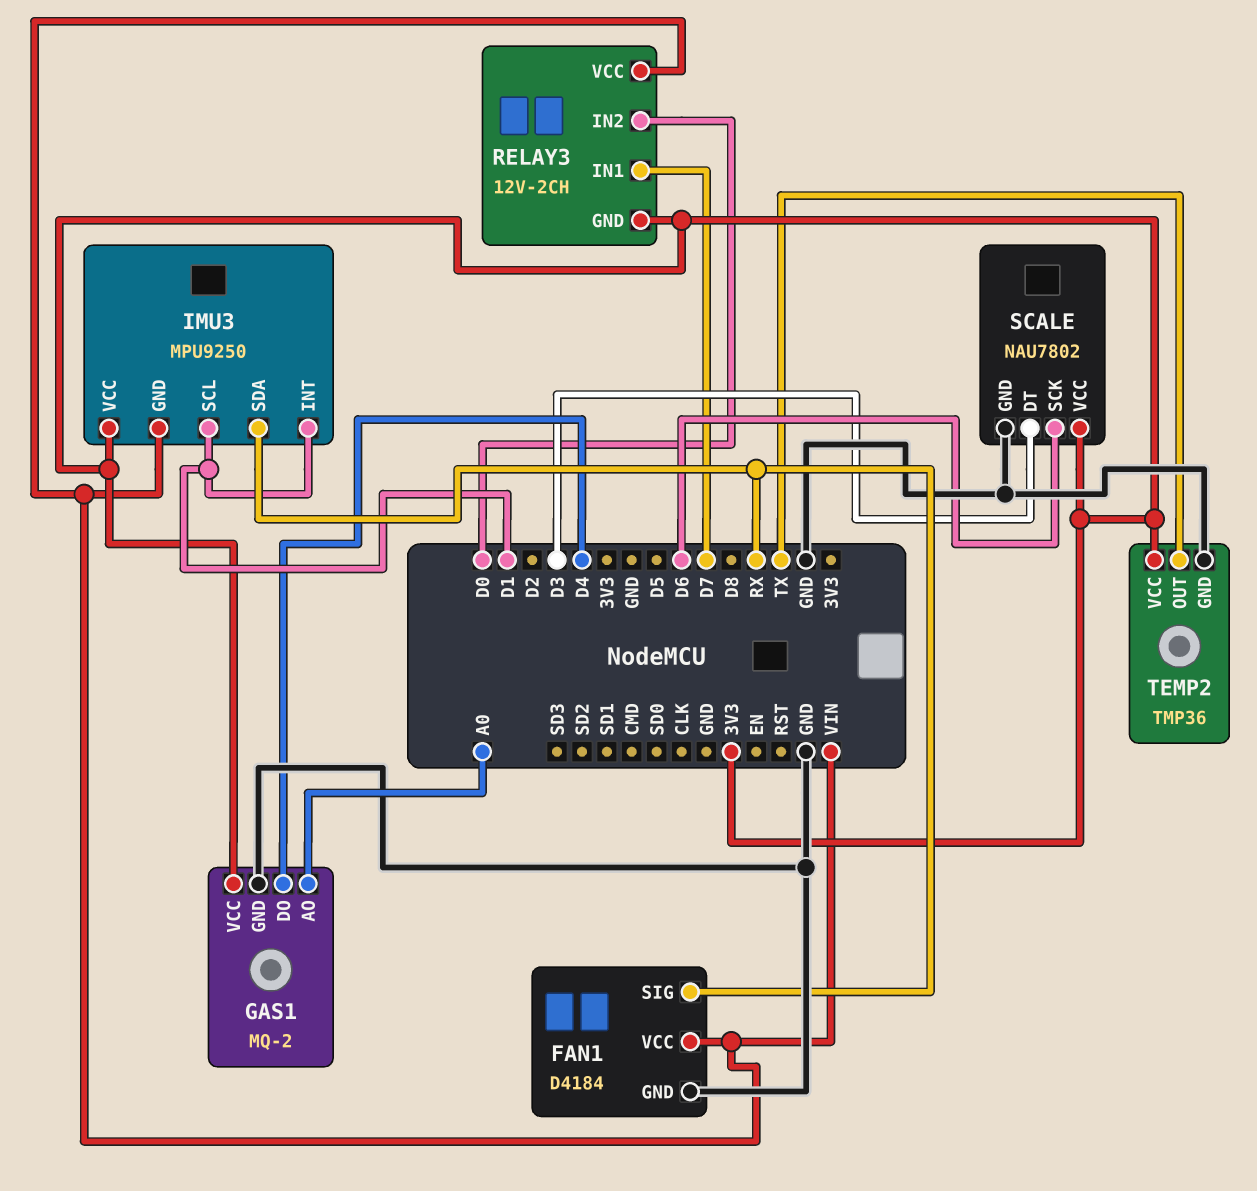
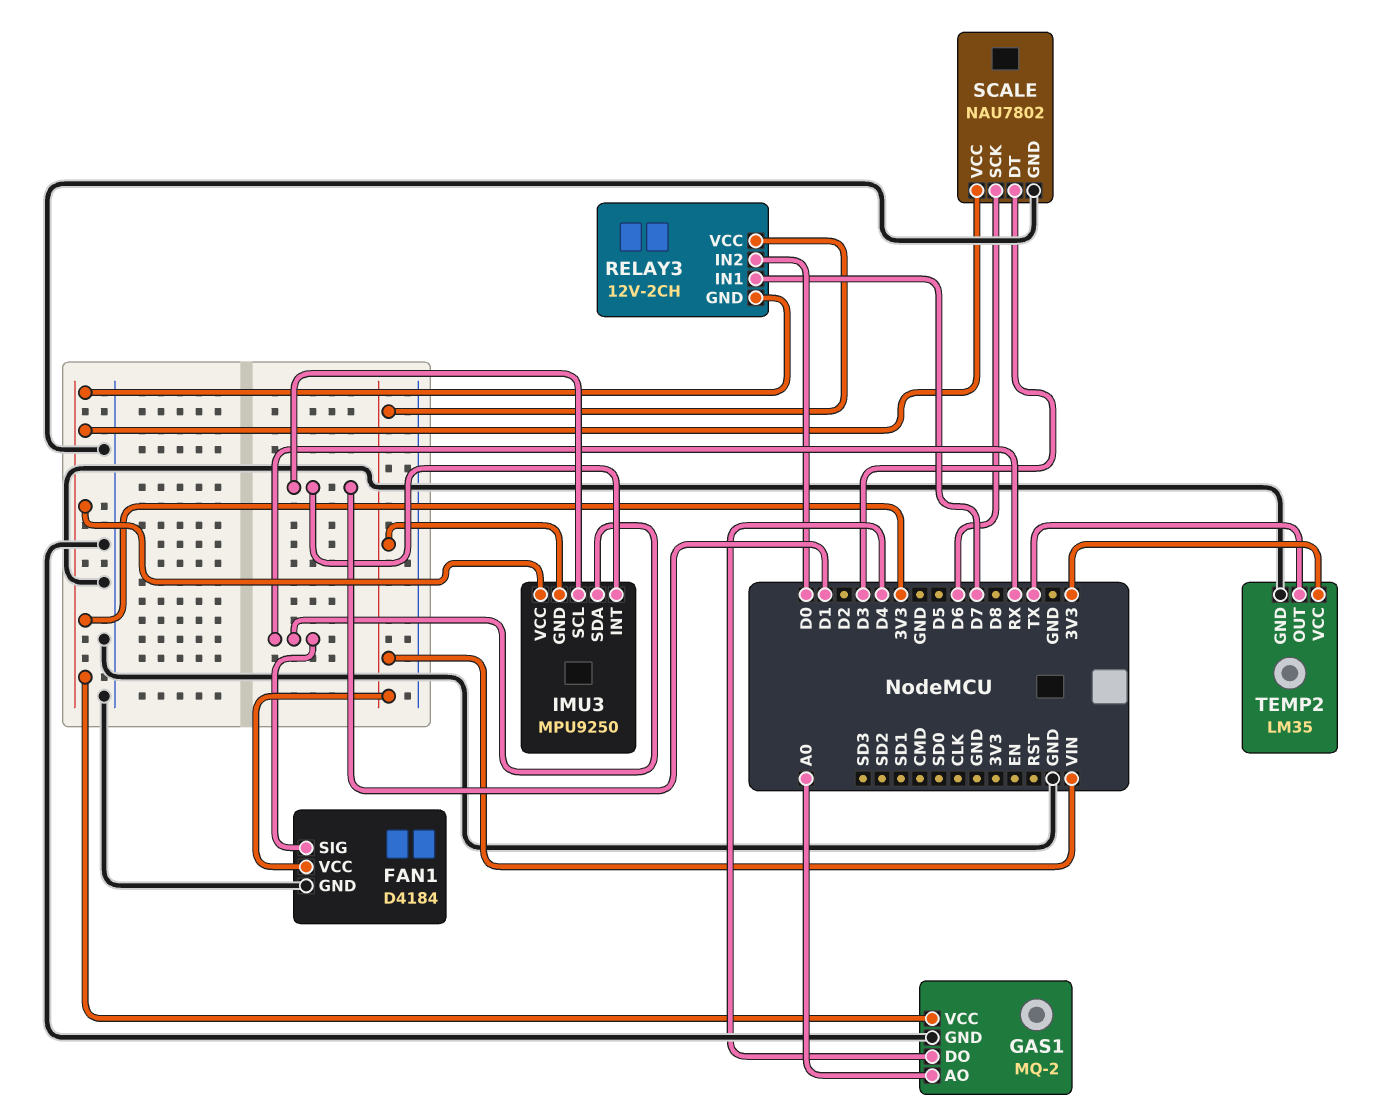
TEMP2: TMP36 -> LM35

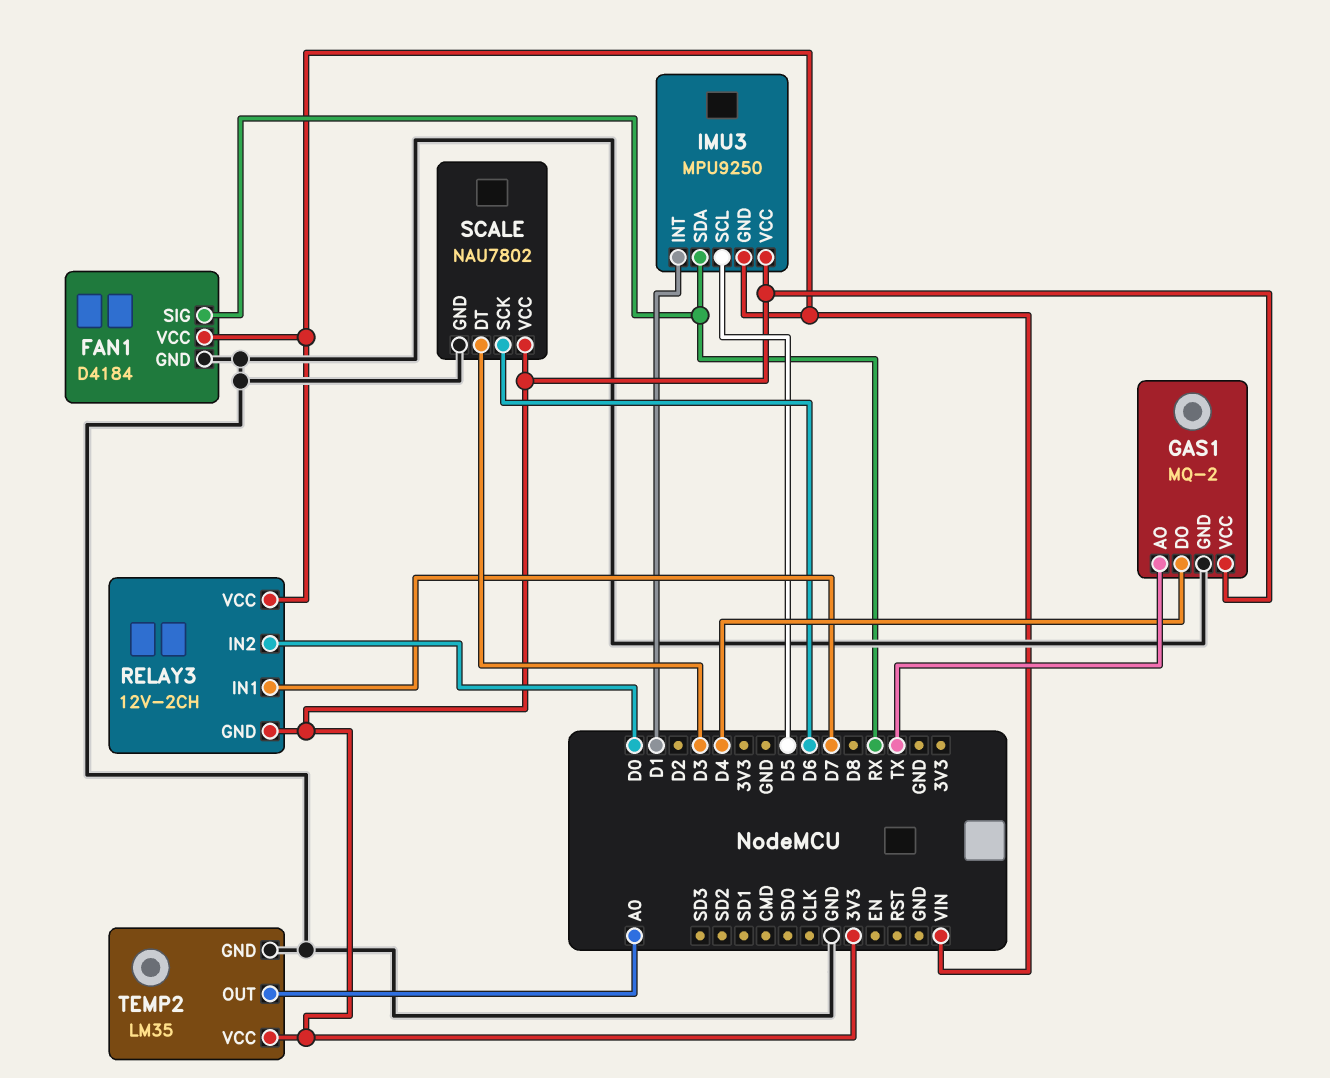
GAS1 pin AO: A0 -> TX
IMU3 pin SCL: D1 -> D5
TEMP2 pin OUT: TX -> A0

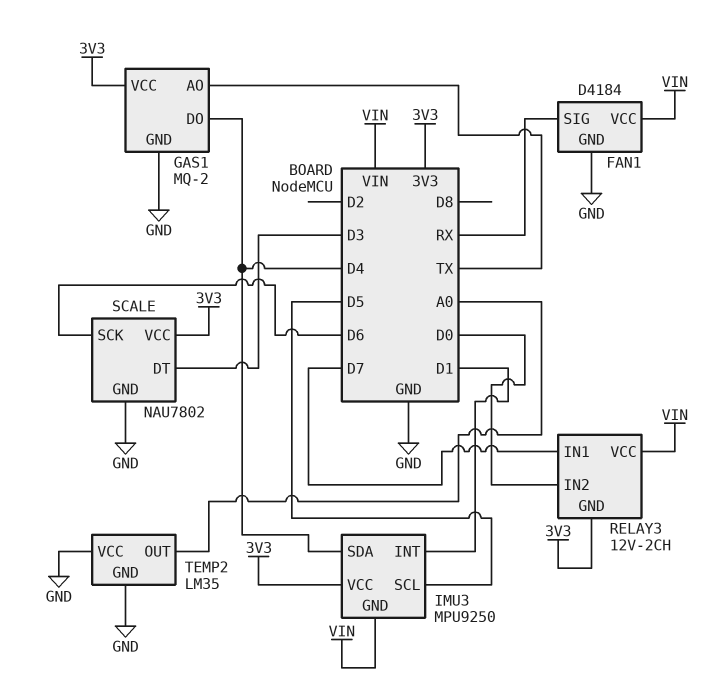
IMU3 pin SDA: RX -> D4
TEMP2 pin VCC: 3V3 -> GND

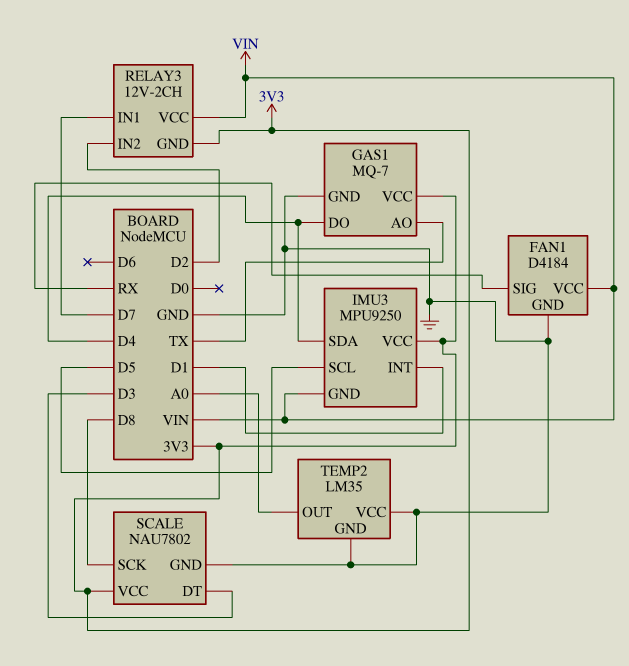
GAS1: MQ-2 -> MQ-7
RELAY3 pin IN2: D0 -> D2
SCALE pin SCK: D6 -> D8

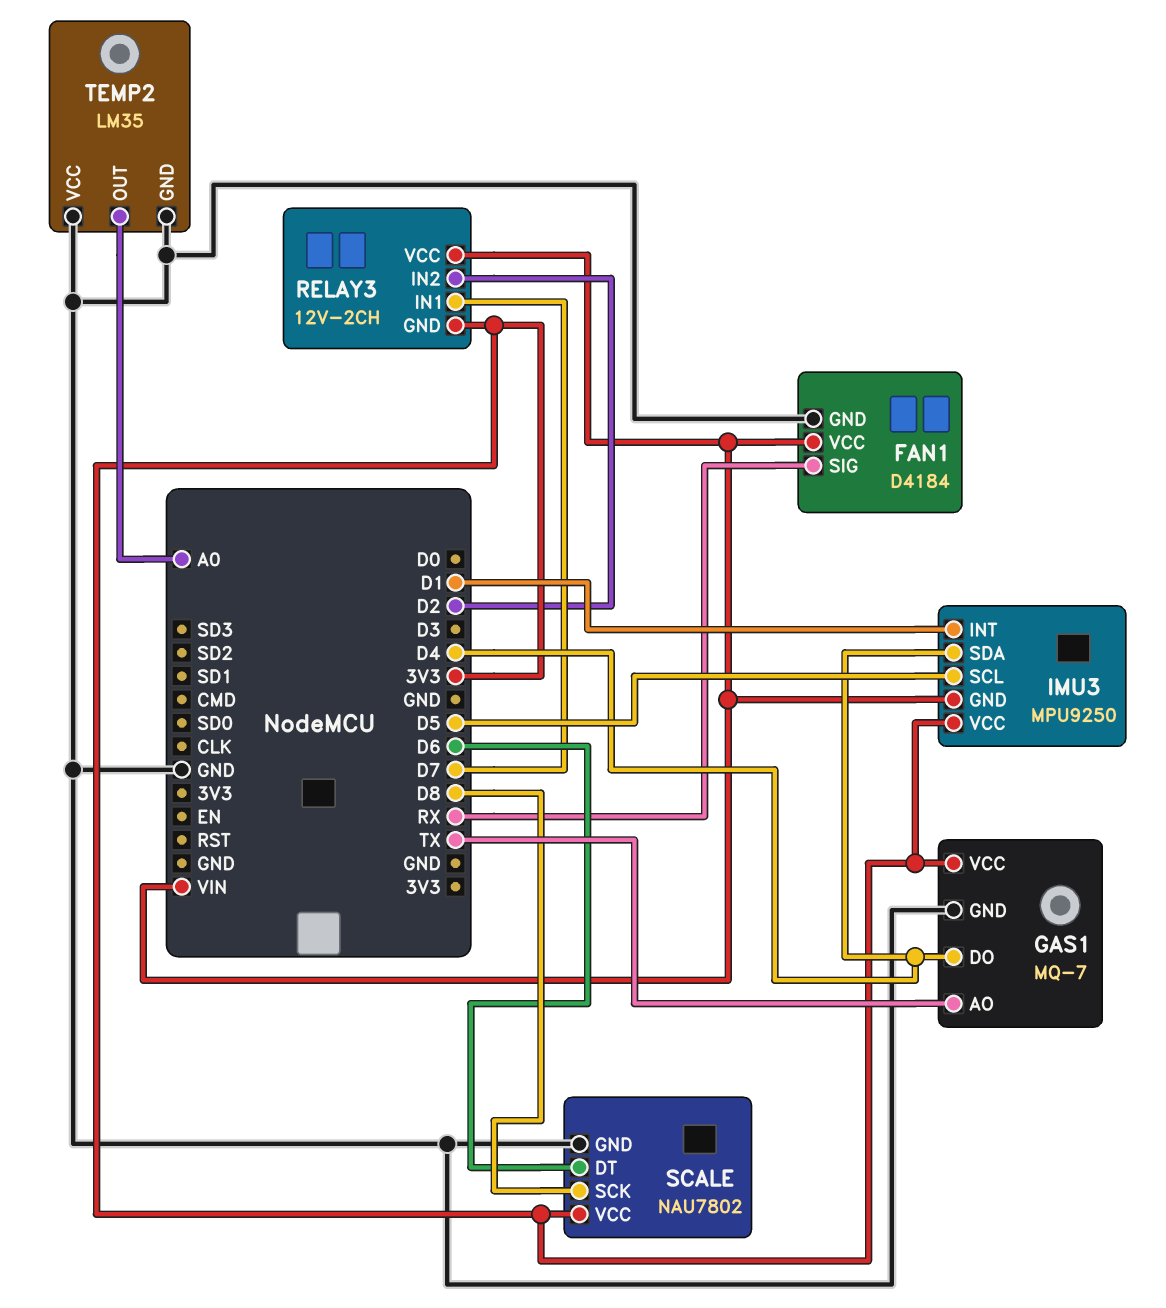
SCALE pin DT: D3 -> D6

